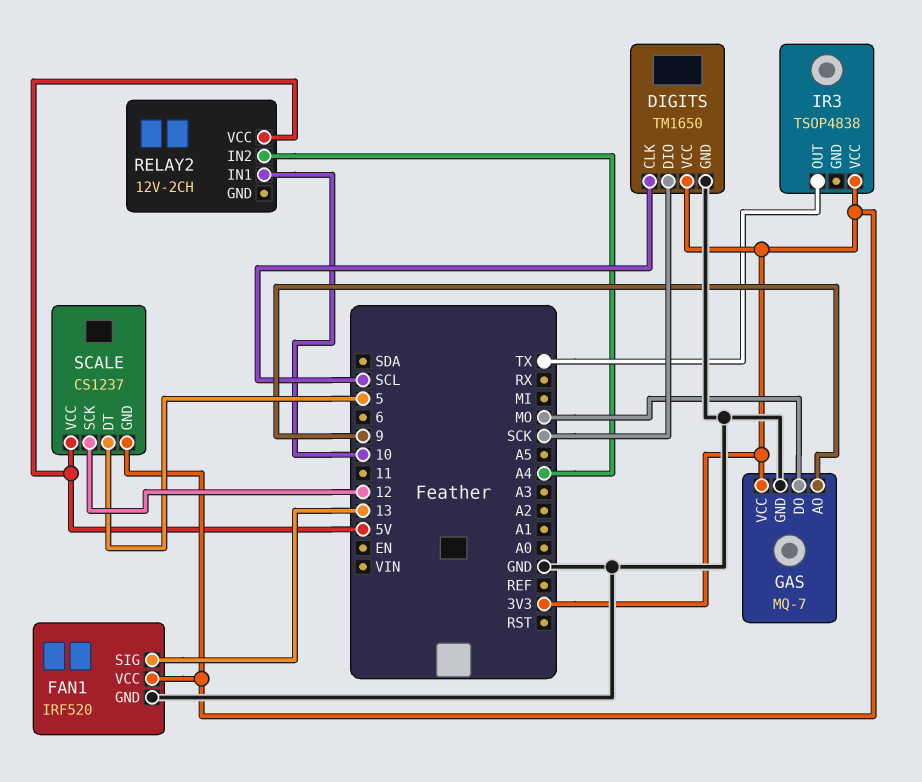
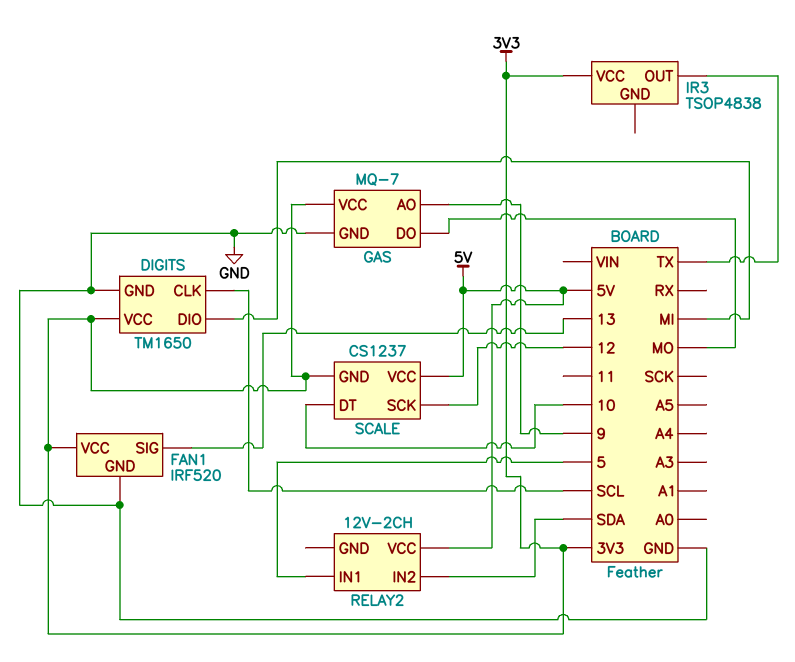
DIGITS pin DIO: SCK -> MI
RELAY2 pin IN1: 10 -> 5
RELAY2 pin IN2: A4 -> SDA
SCALE pin DT: 5 -> 10

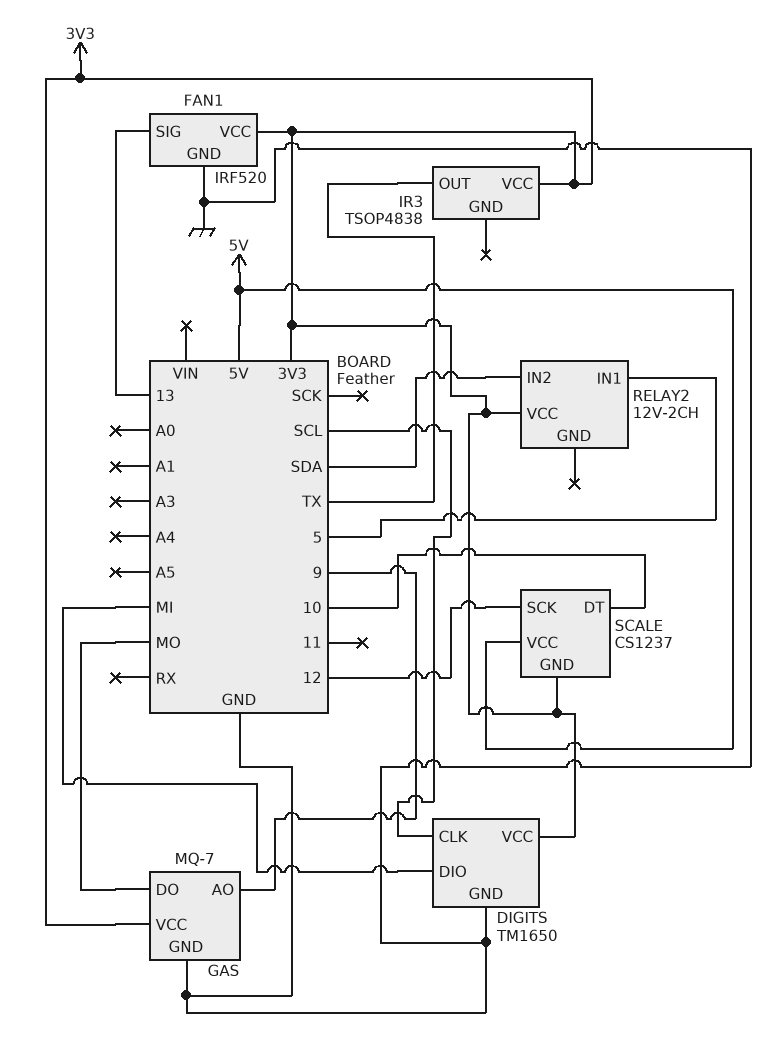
RELAY2 pin VCC: 5V -> 3V3

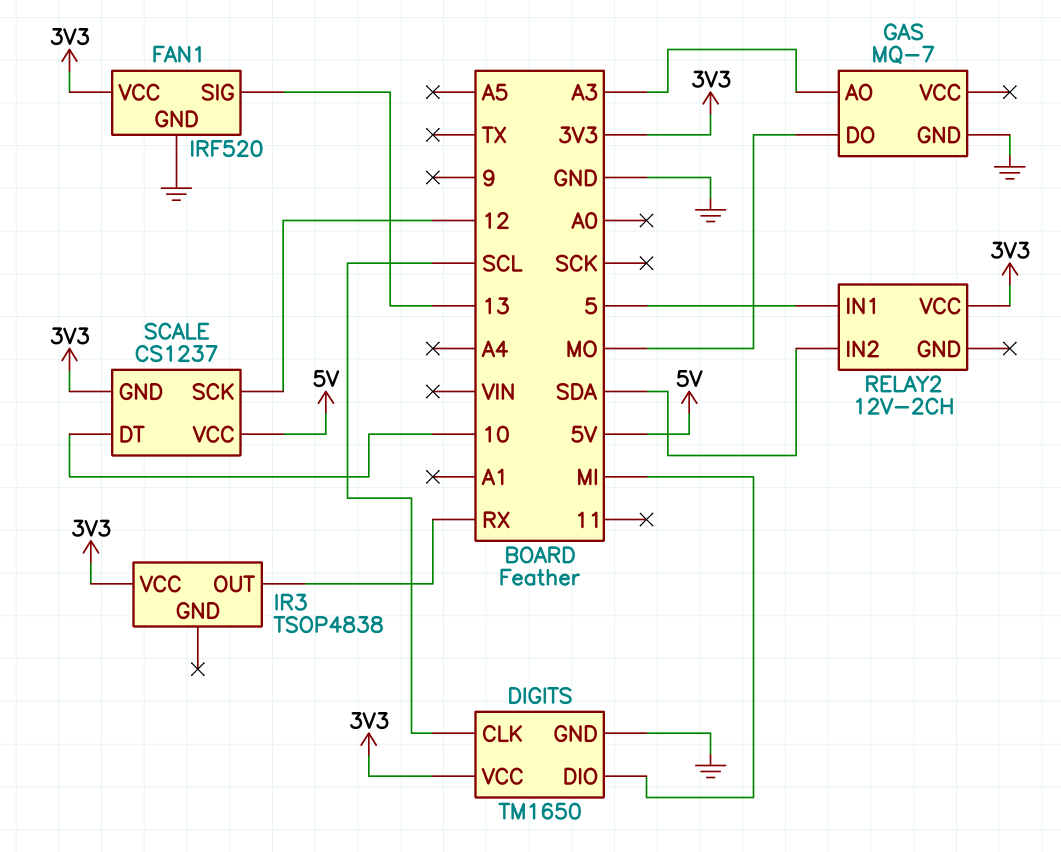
GAS pin AO: 9 -> A3
GAS pin VCC: 3V3 -> none
IR3 pin OUT: TX -> RX

